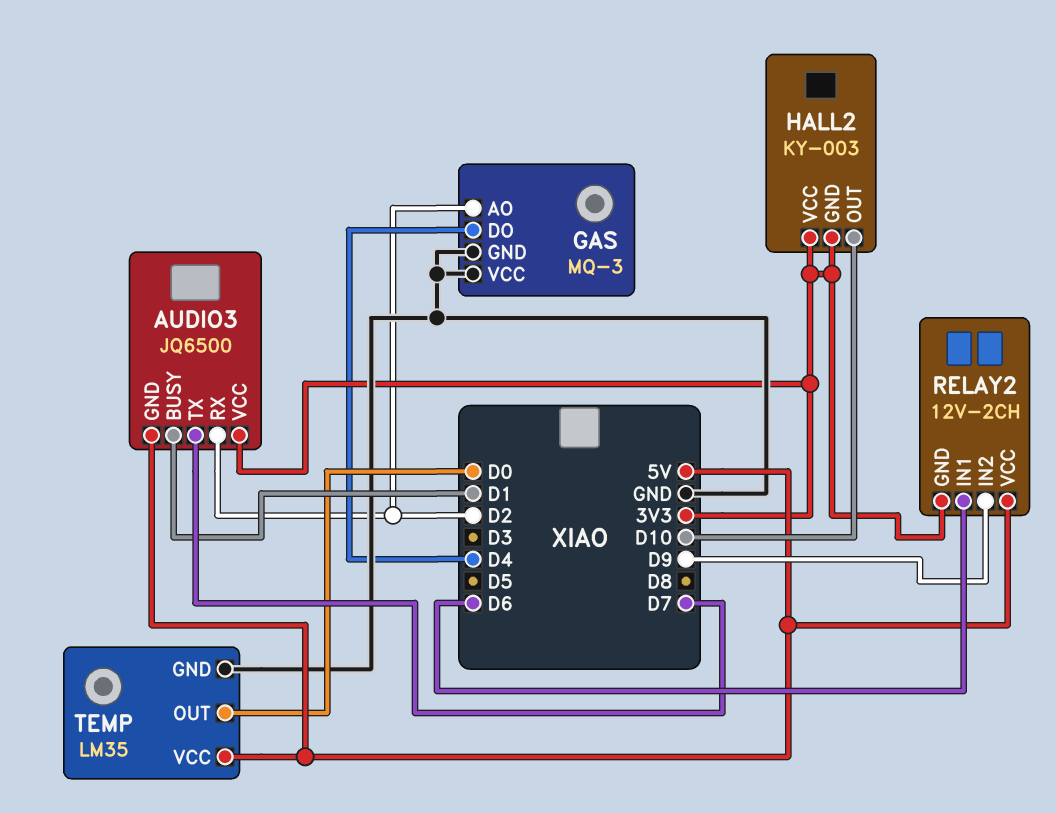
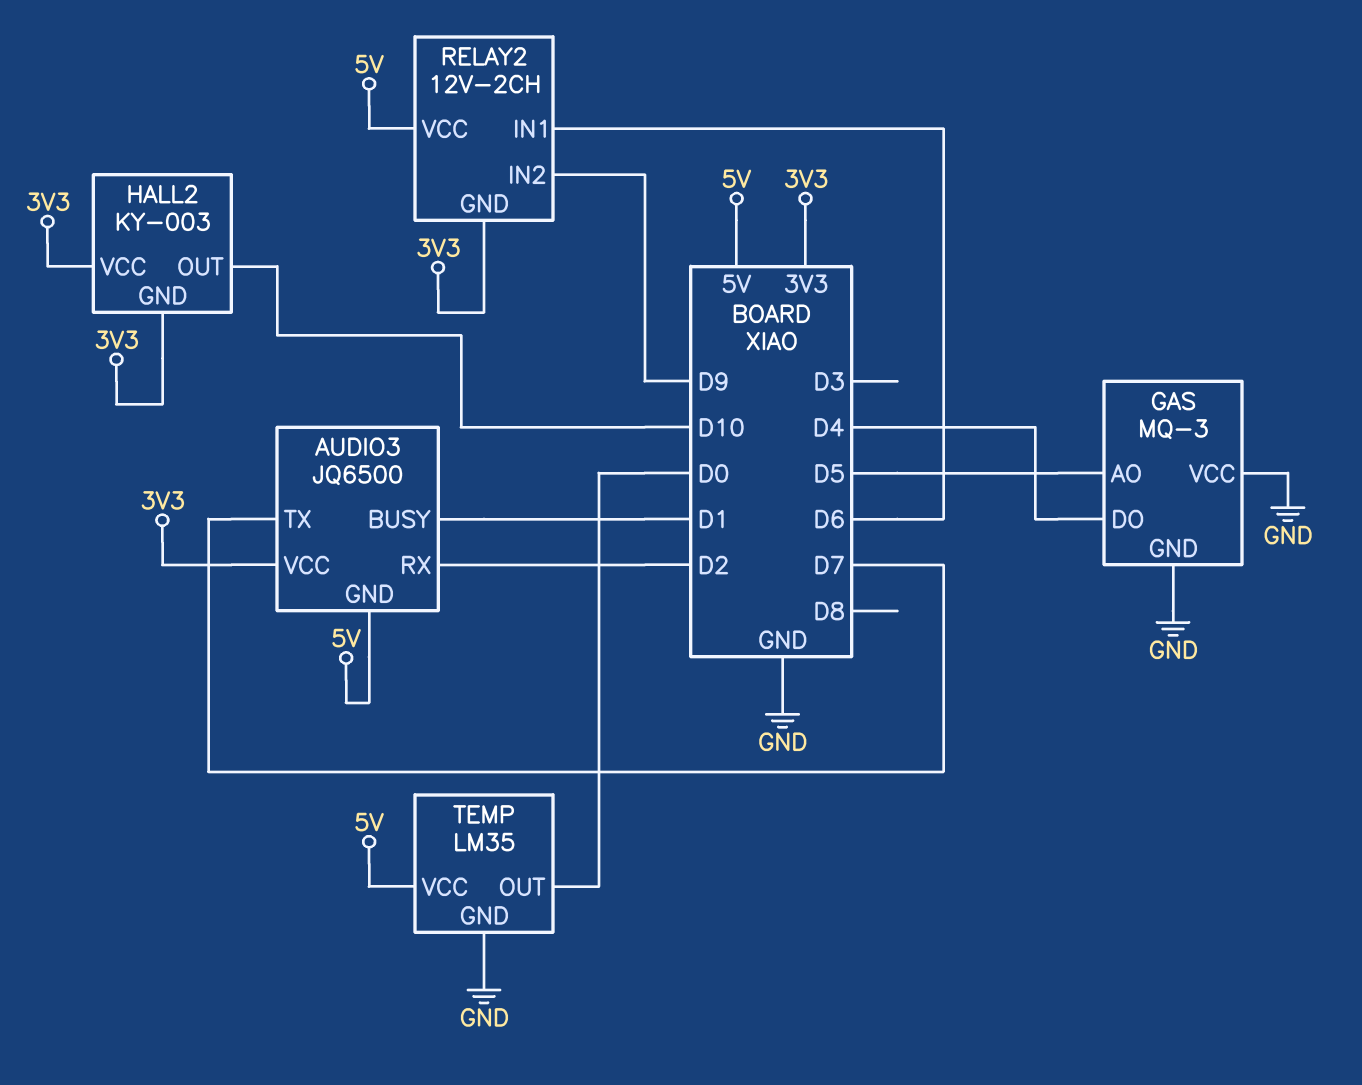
GAS pin AO: D2 -> D5

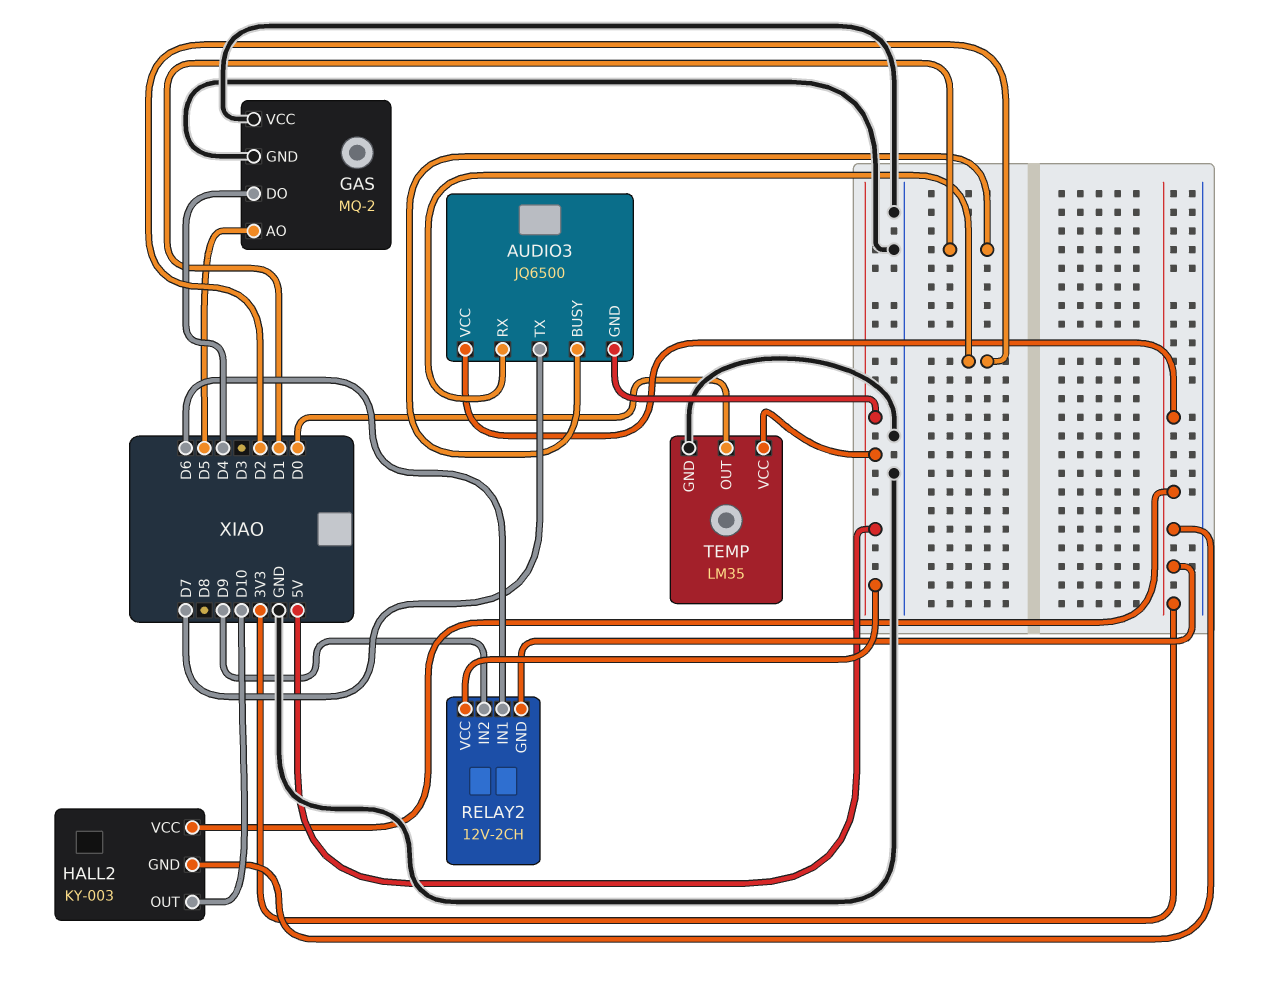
GAS: MQ-3 -> MQ-2

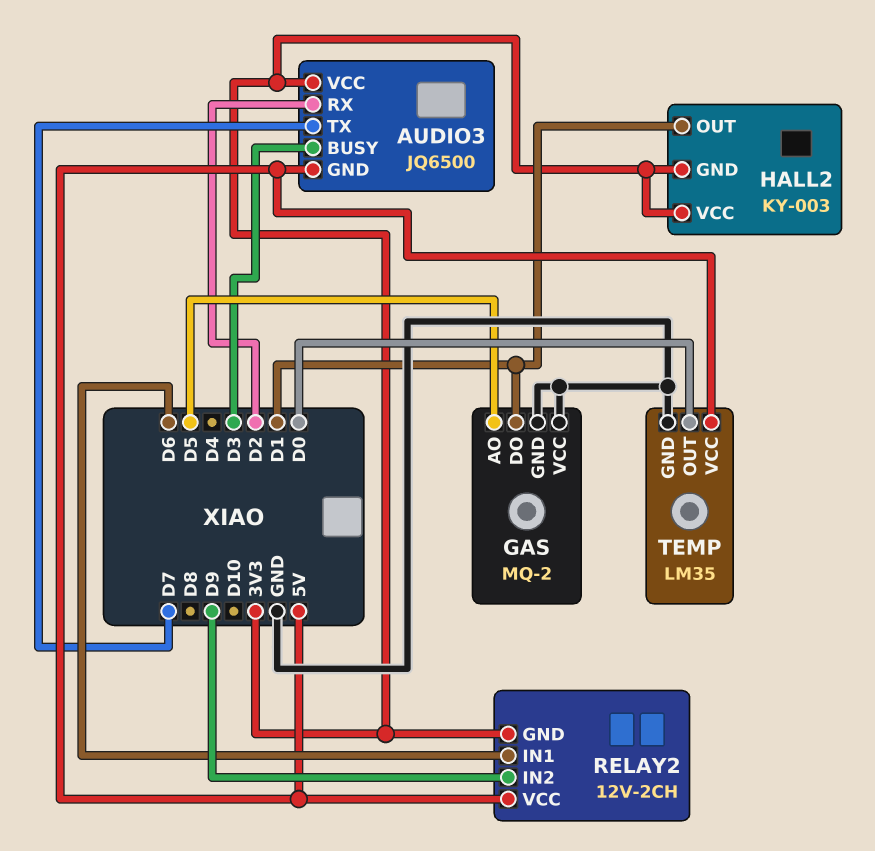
AUDIO3 pin BUSY: D1 -> D3
GAS pin DO: D4 -> D1
HALL2 pin OUT: D10 -> D1

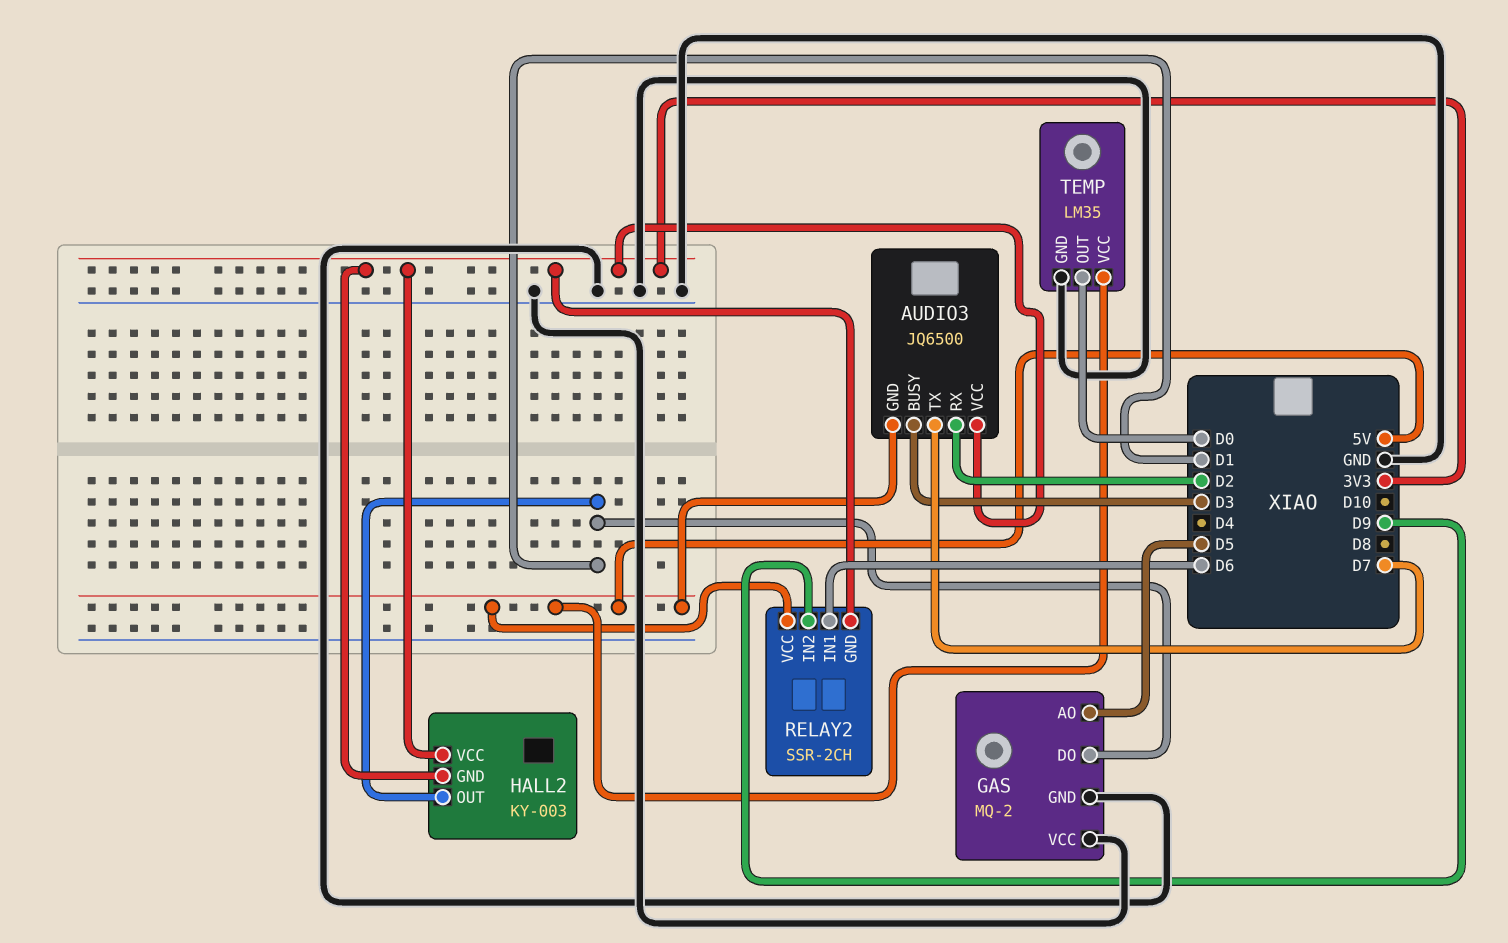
RELAY2: 12V-2CH -> SSR-2CH

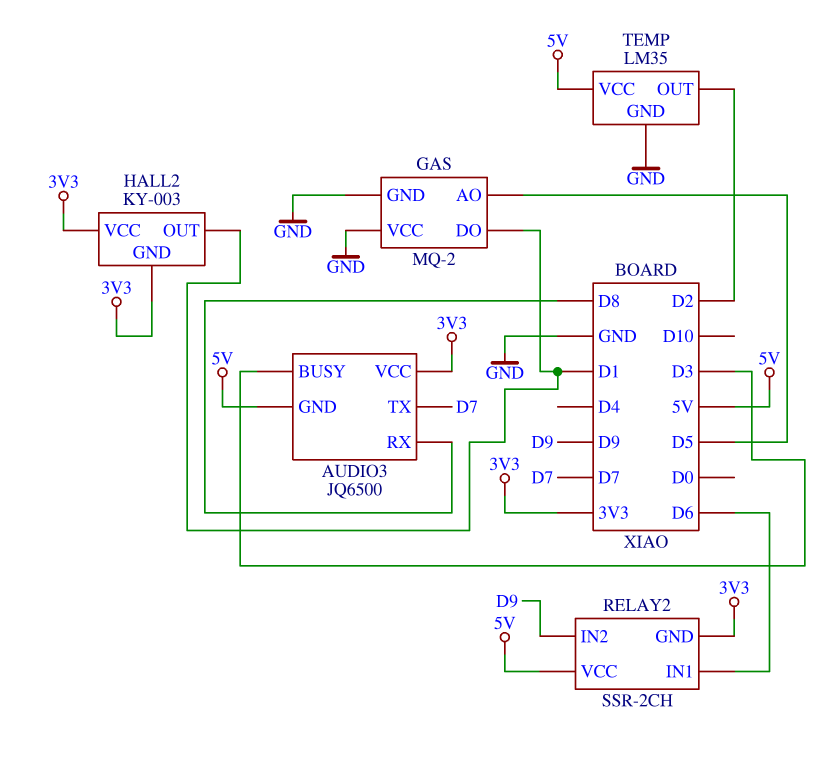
AUDIO3 pin RX: D2 -> D8
TEMP pin OUT: D0 -> D2

